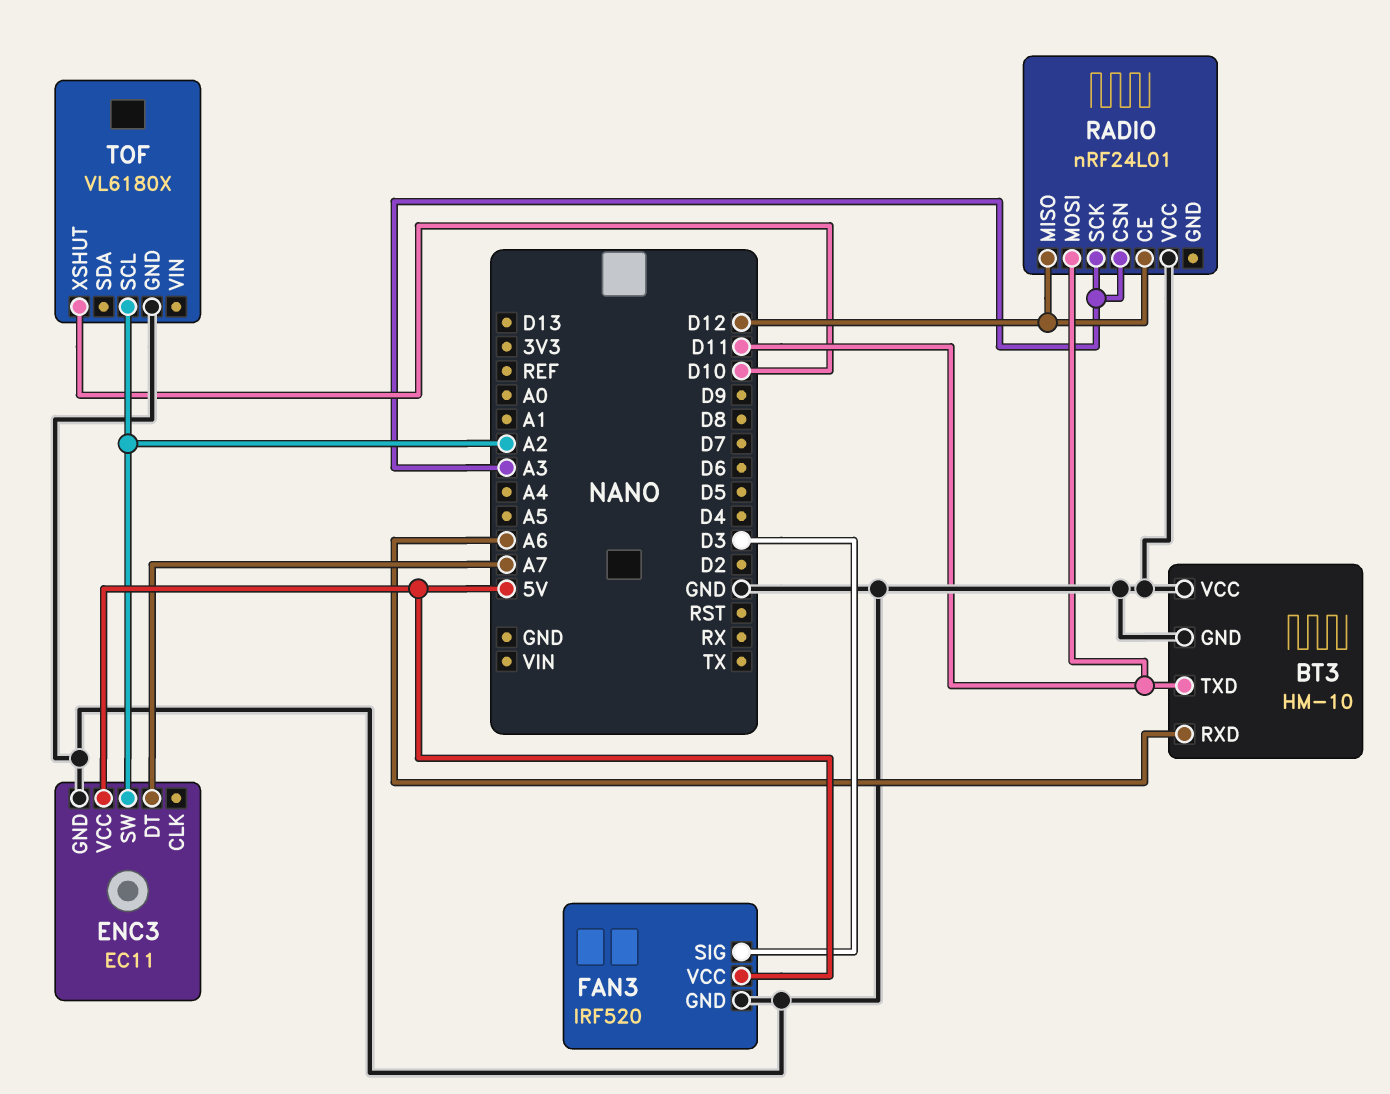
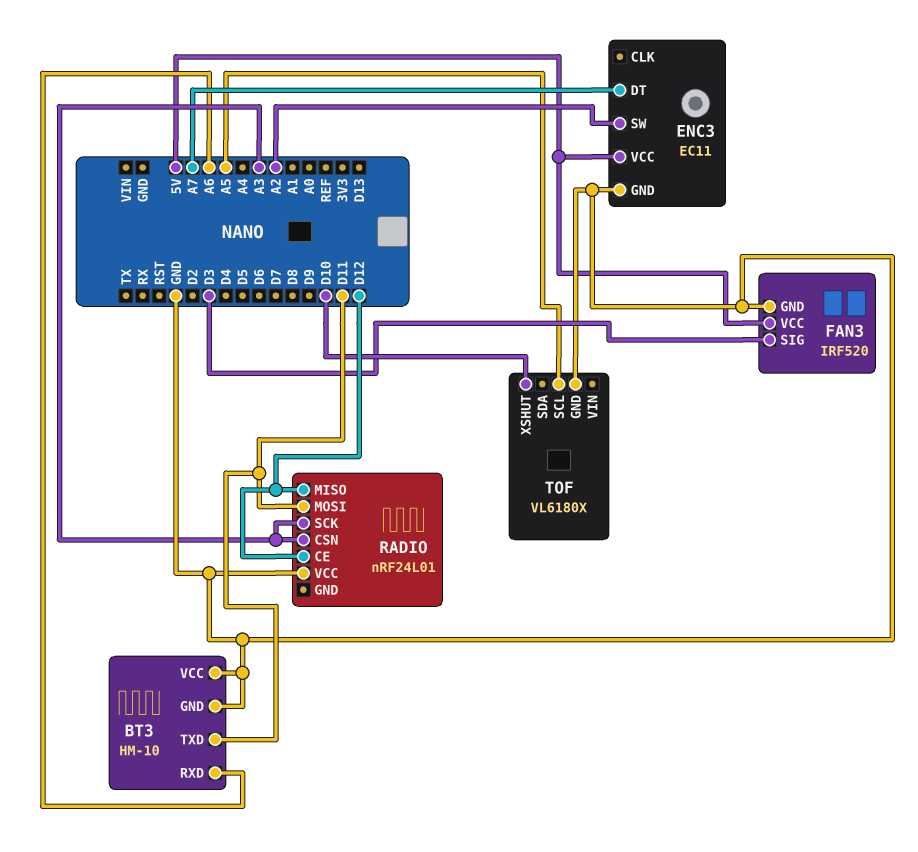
TOF pin SCL: A2 -> A5

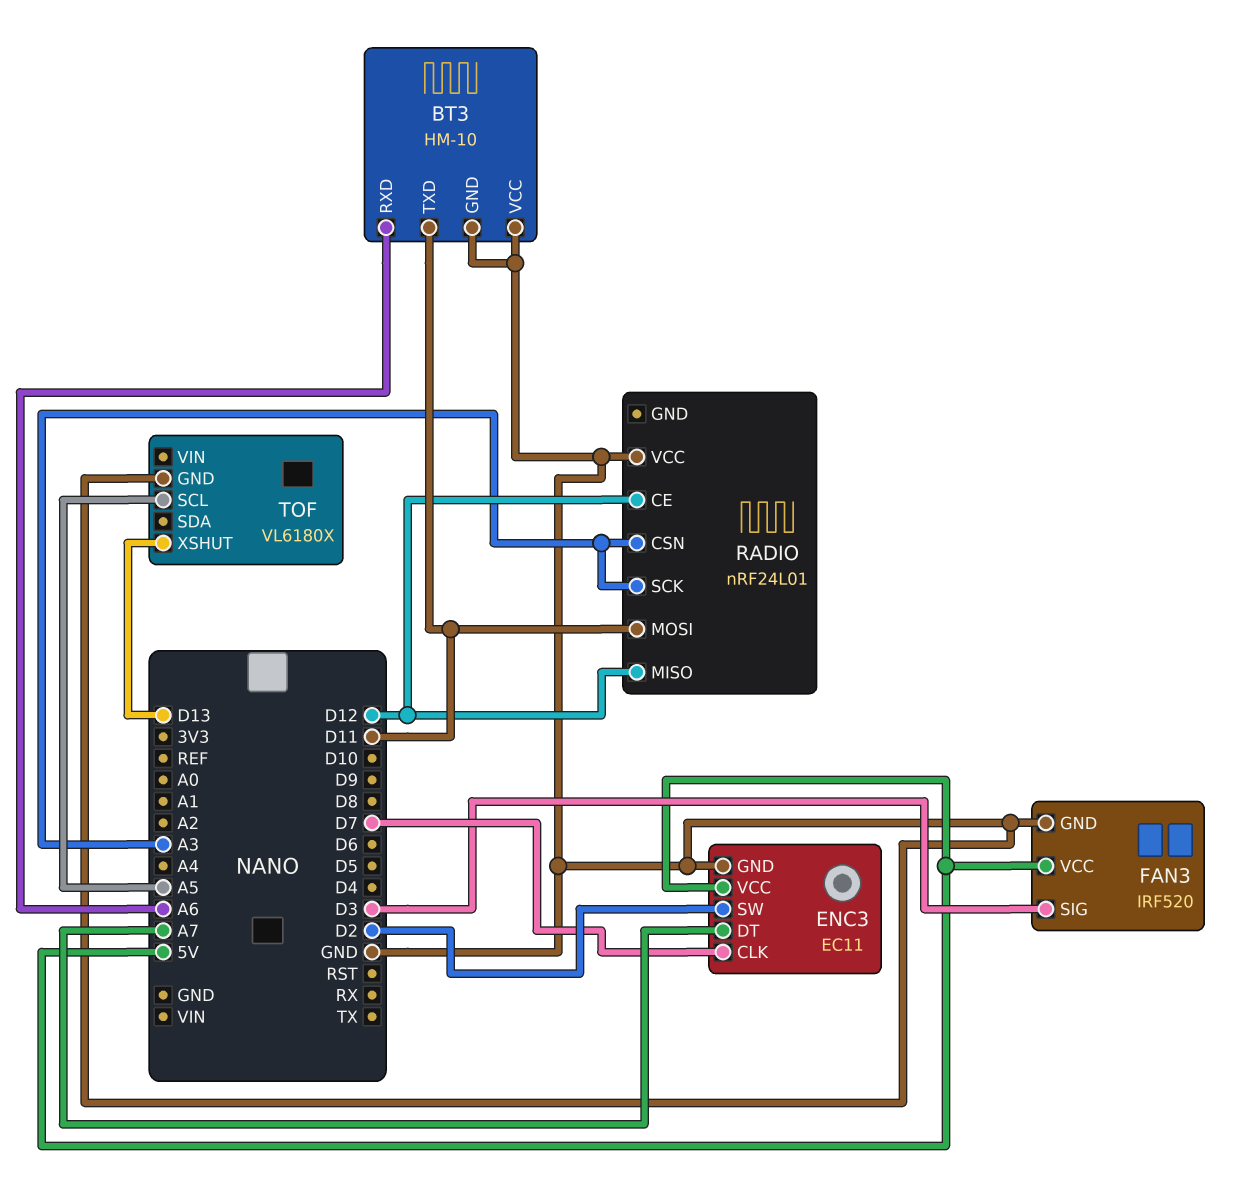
ENC3 pin CLK: none -> D7
ENC3 pin SW: A2 -> D2
TOF pin XSHUT: D10 -> D13

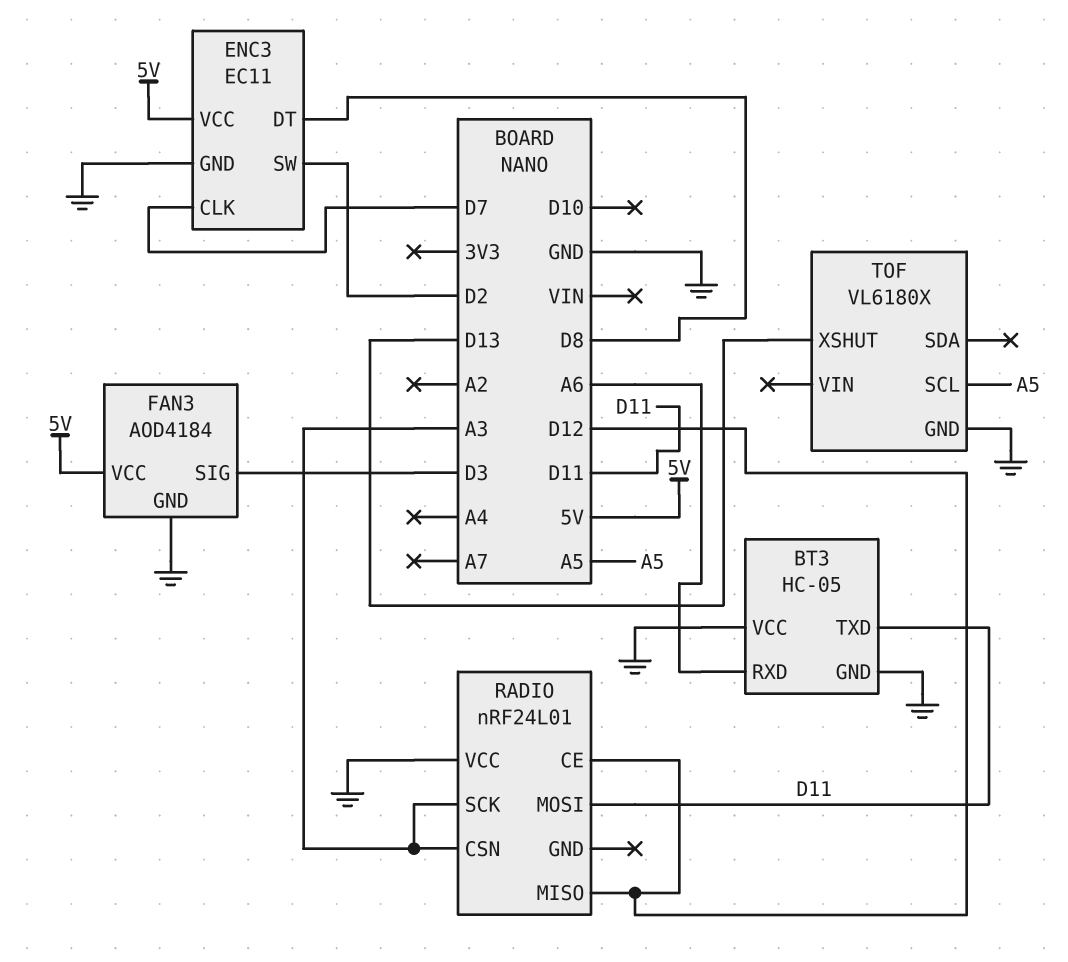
BT3: HM-10 -> HC-05
ENC3 pin DT: A7 -> D8
FAN3: IRF520 -> AOD4184

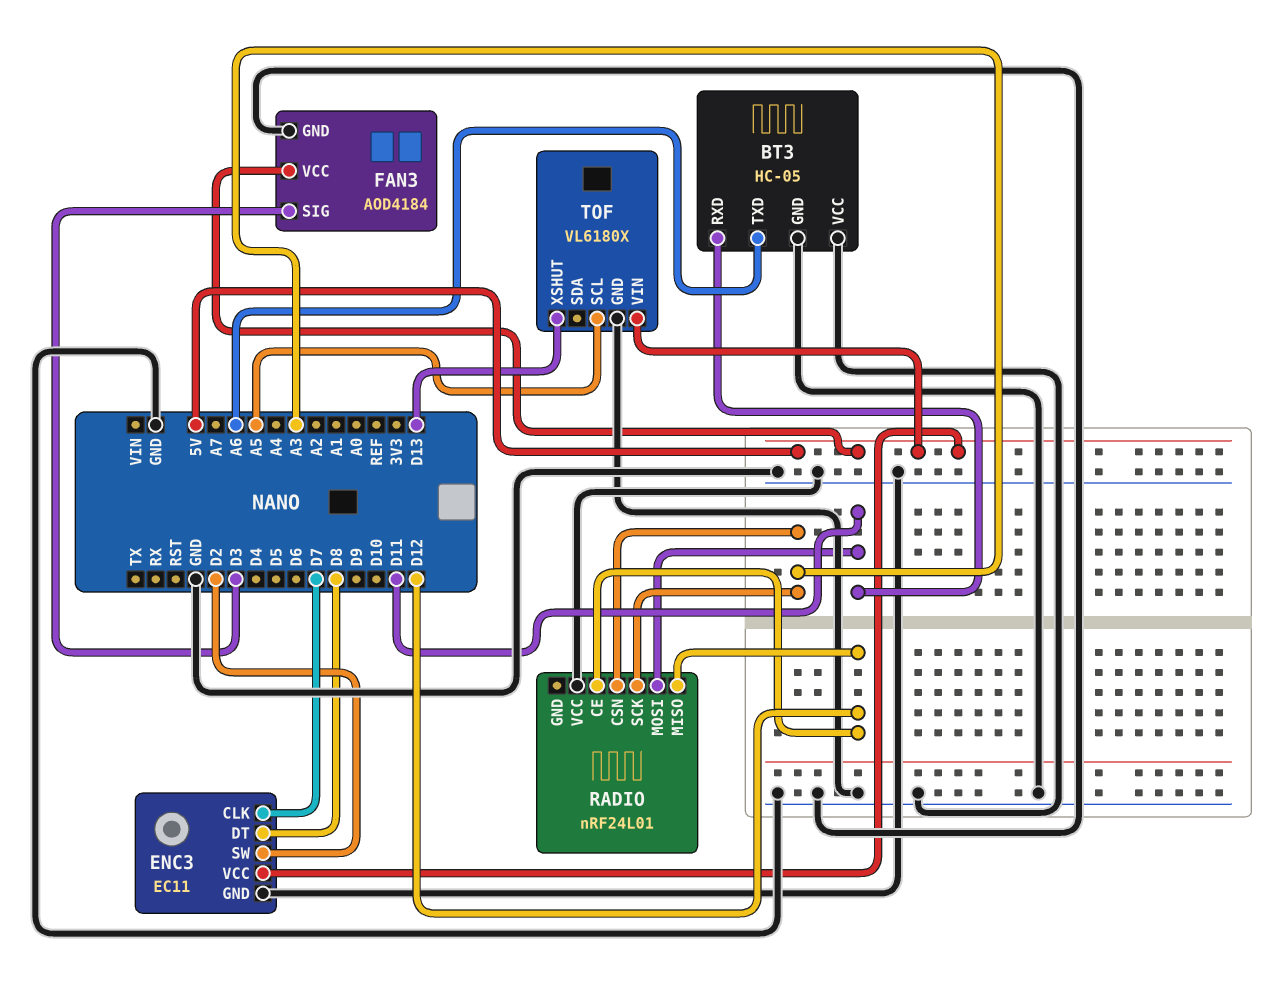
BT3 pin RXD: A6 -> D11
BT3 pin TXD: D11 -> A6
TOF pin VIN: none -> 5V

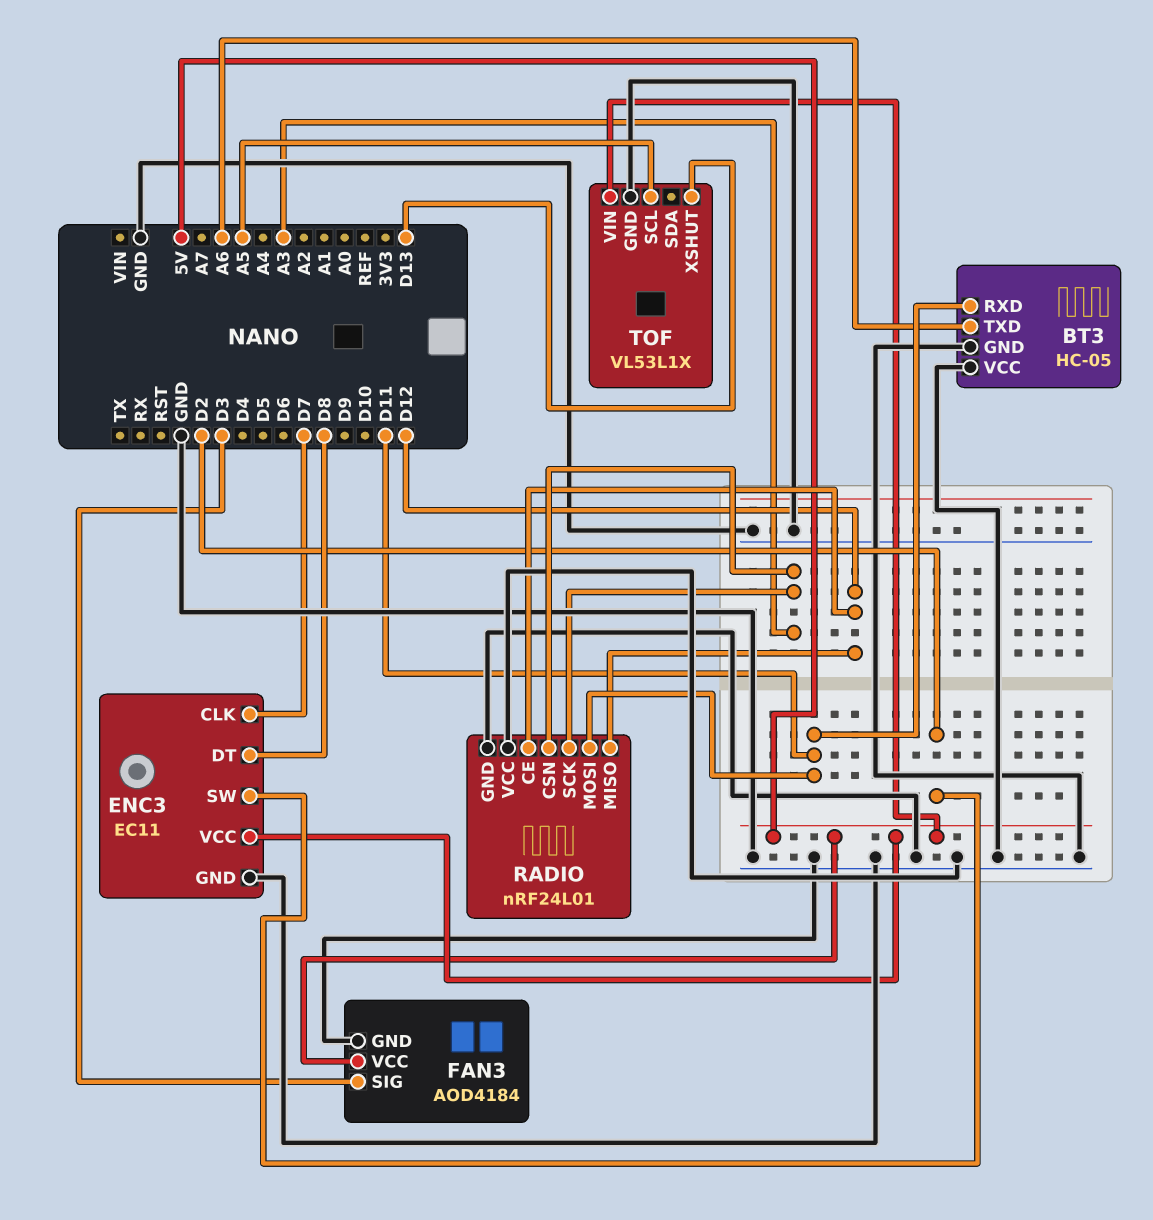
RADIO pin GND: none -> GND
TOF: VL6180X -> VL53L1X

